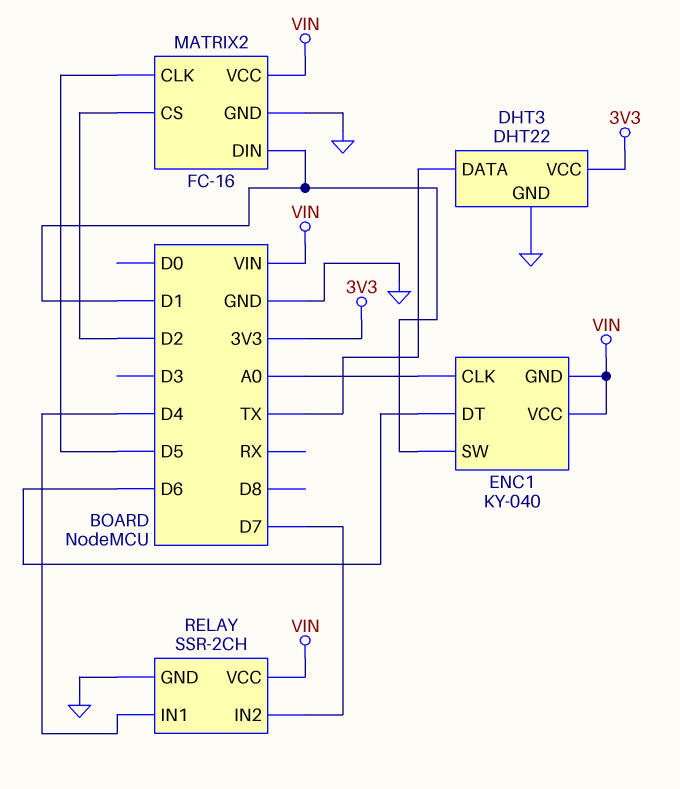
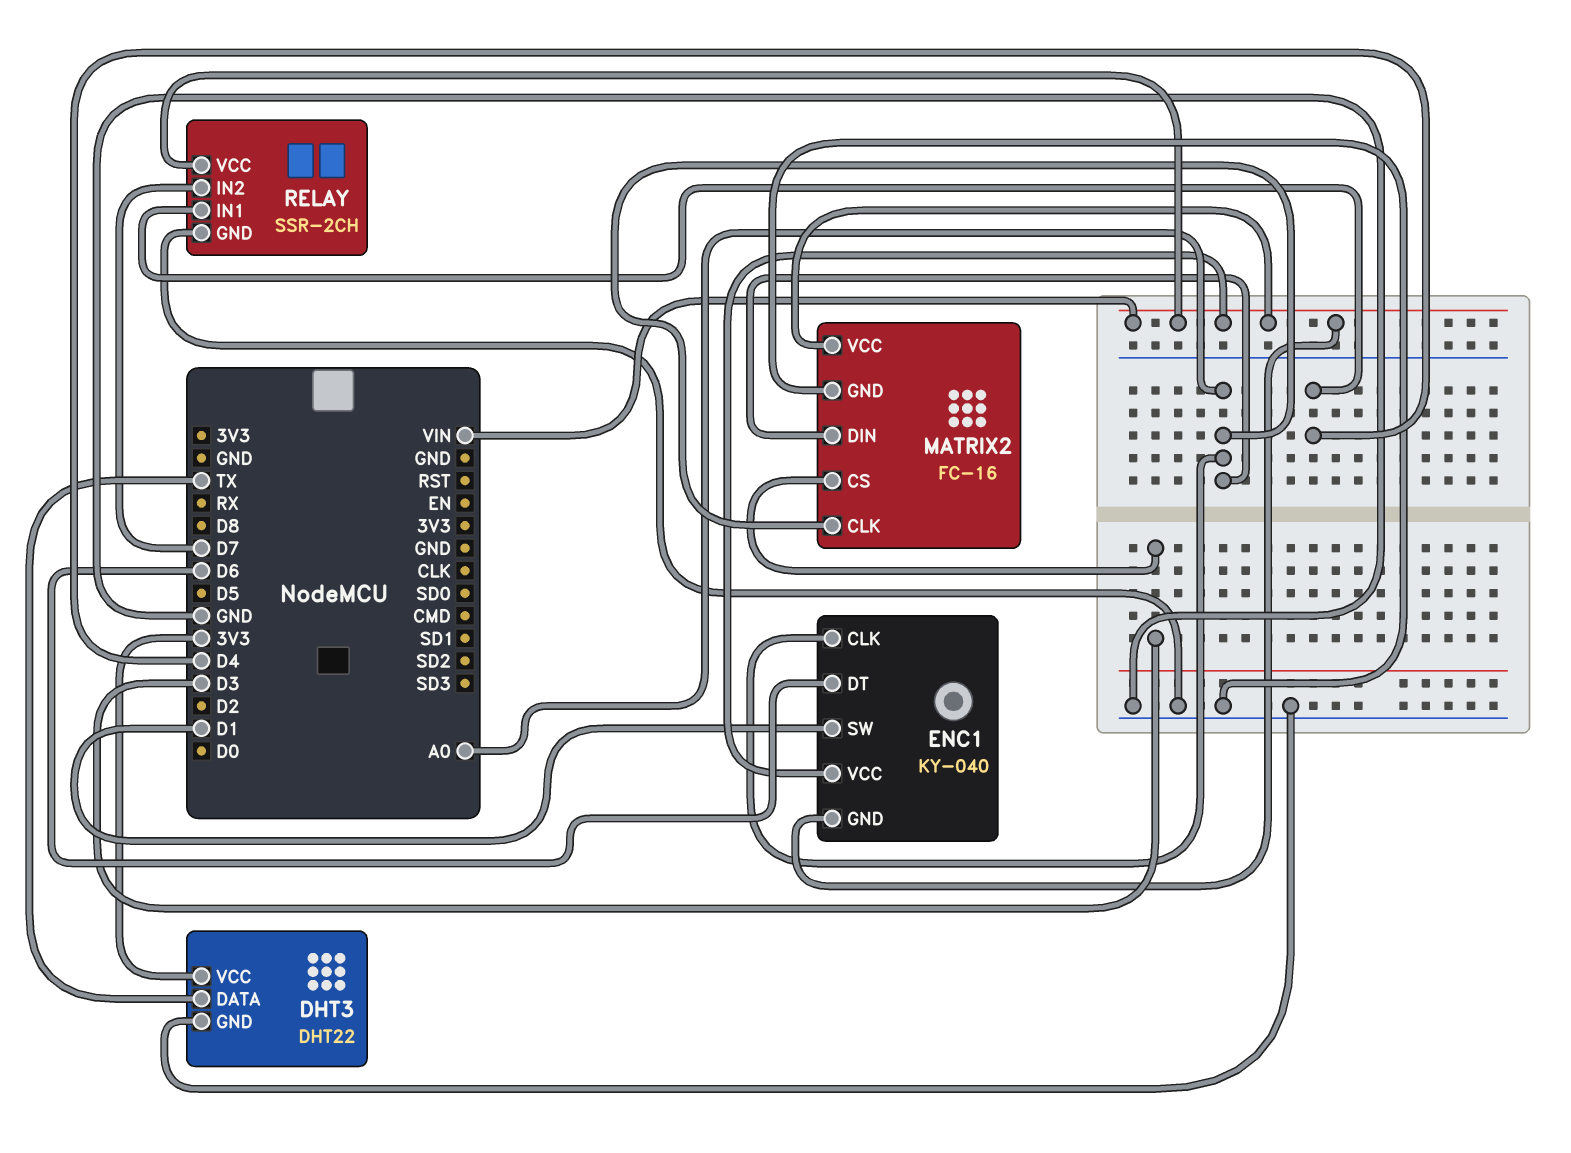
MATRIX2 pin CLK: D5 -> A0
MATRIX2 pin CS: D2 -> D3
MATRIX2 pin DIN: D1 -> A0

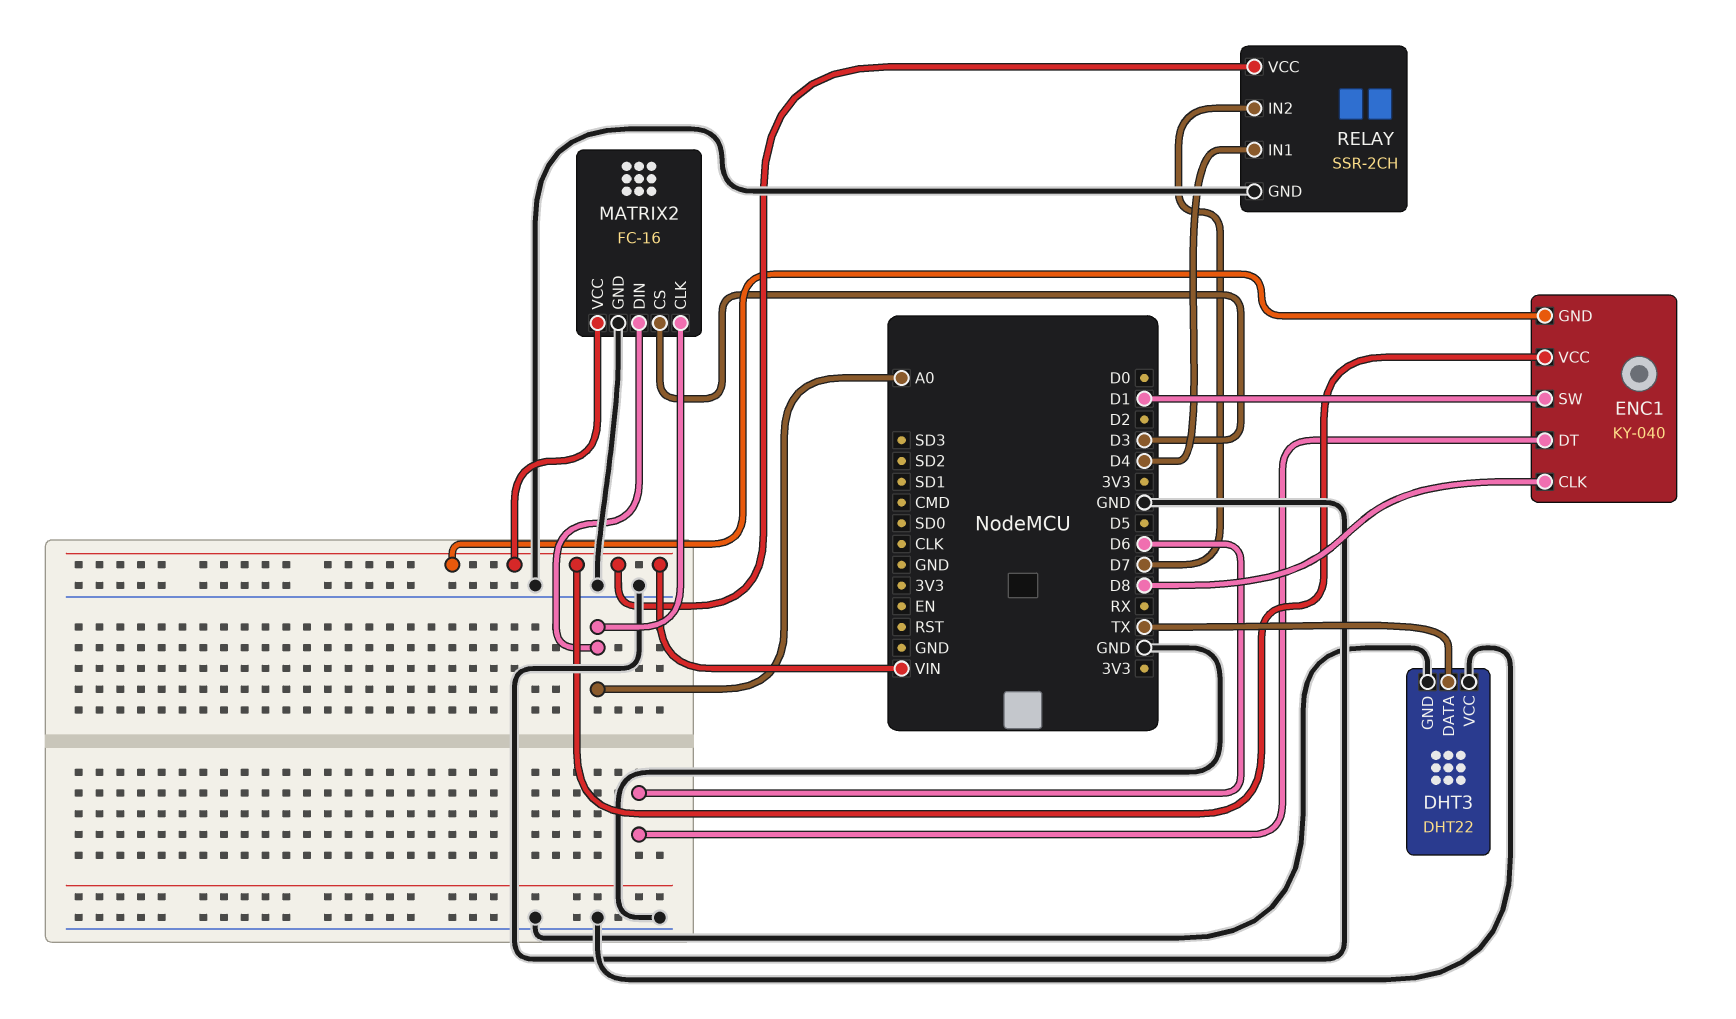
DHT3 pin VCC: 3V3 -> GND
ENC1 pin CLK: A0 -> D8

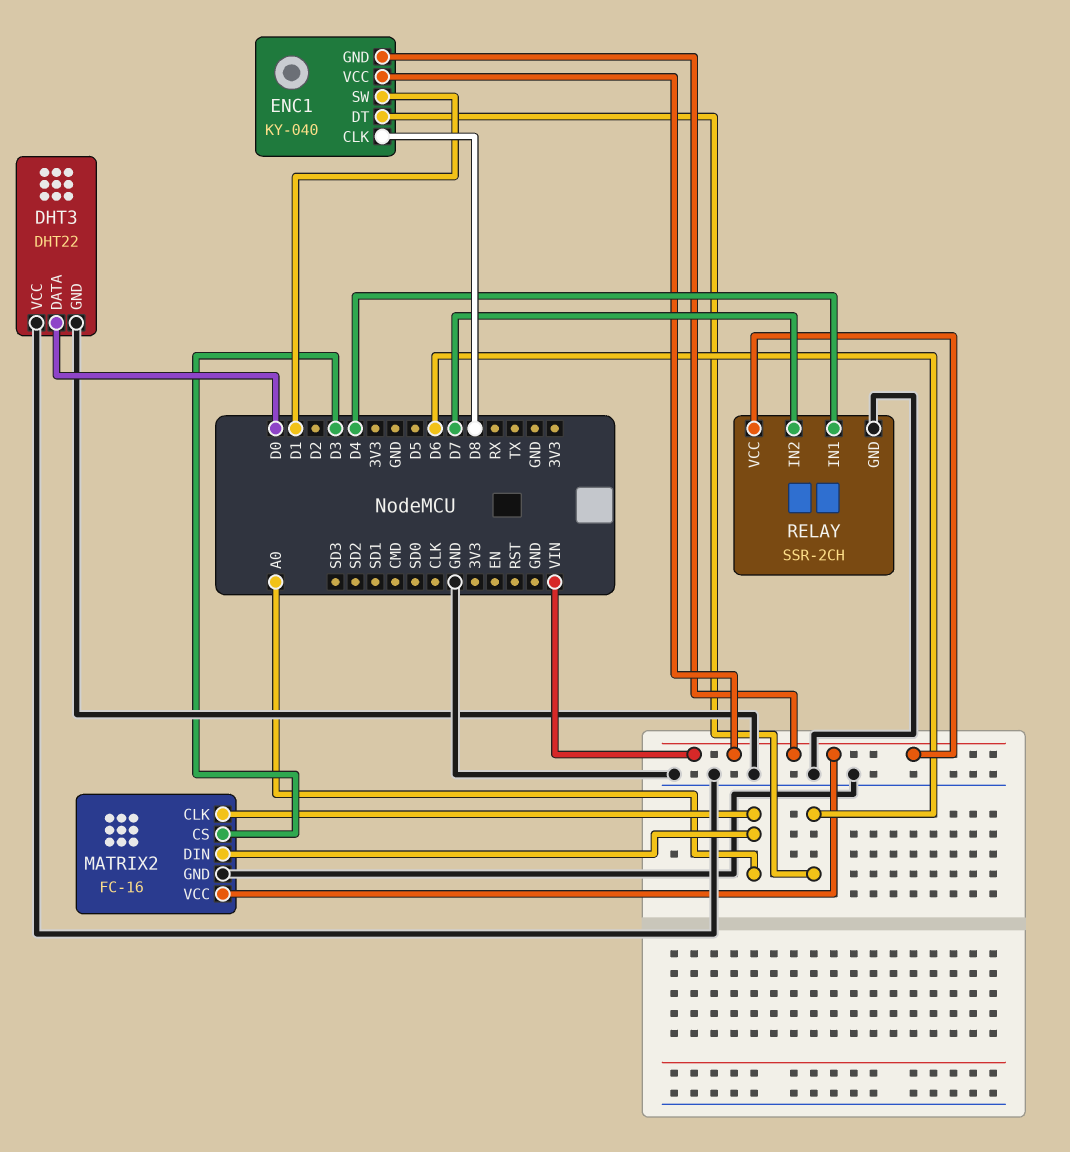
DHT3 pin DATA: TX -> D0

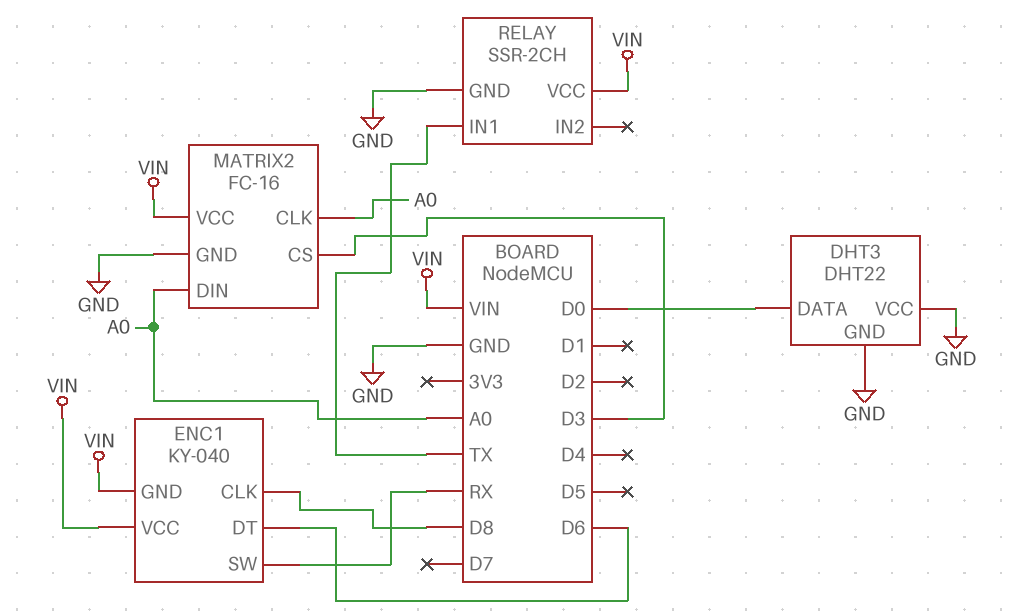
ENC1 pin SW: D1 -> RX
RELAY pin IN1: D4 -> TX
RELAY pin IN2: D7 -> none

